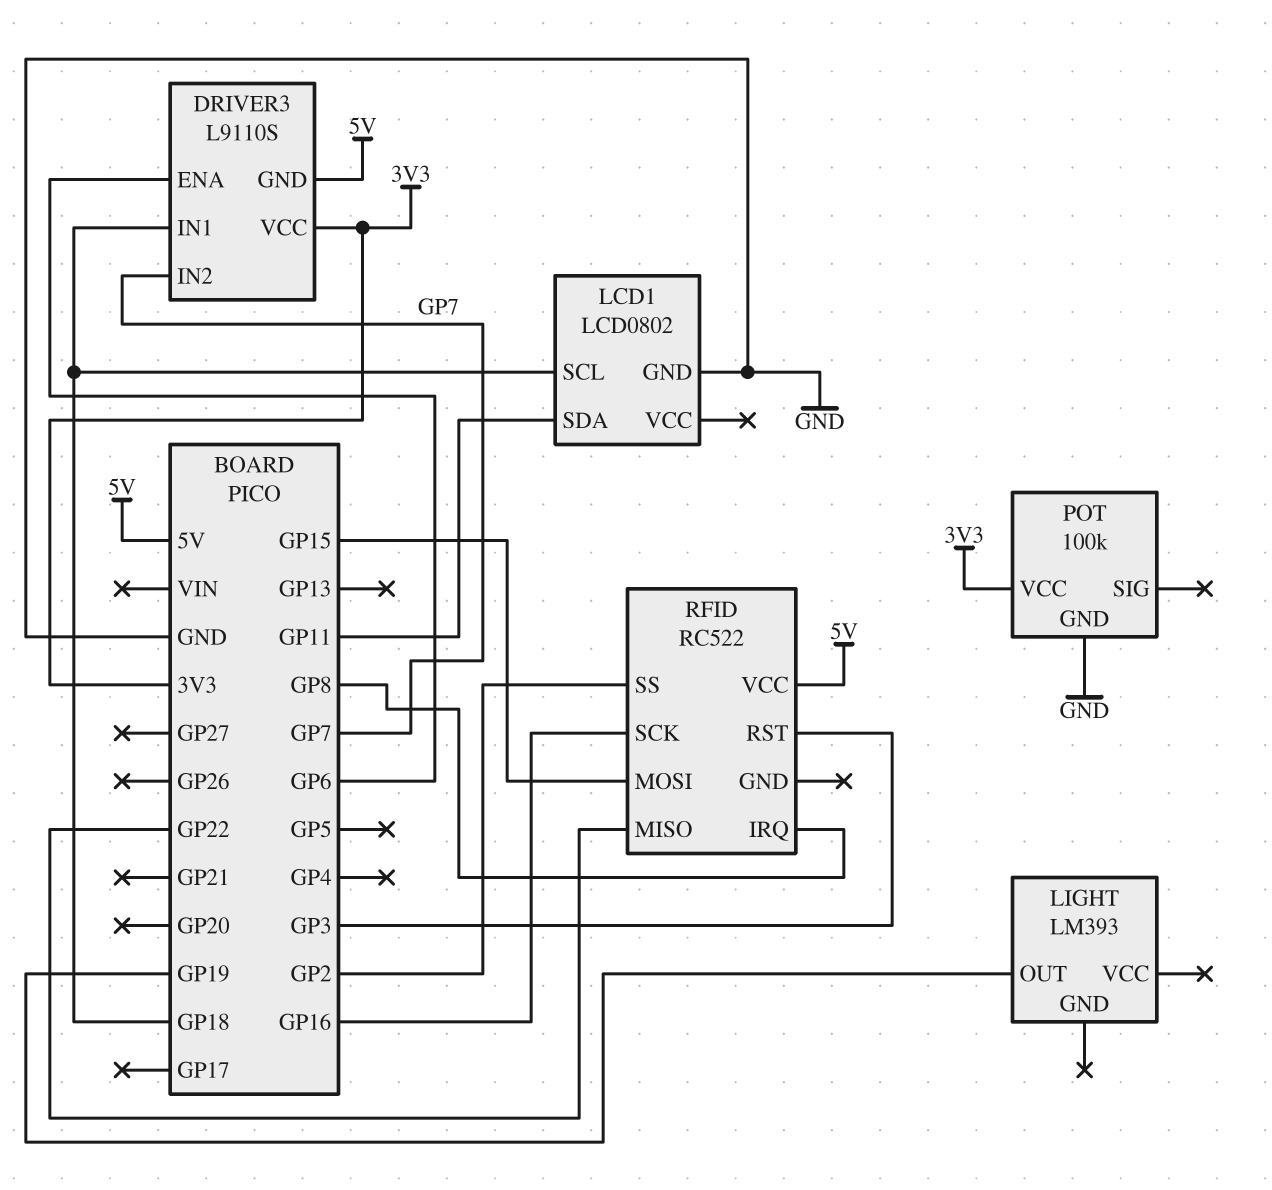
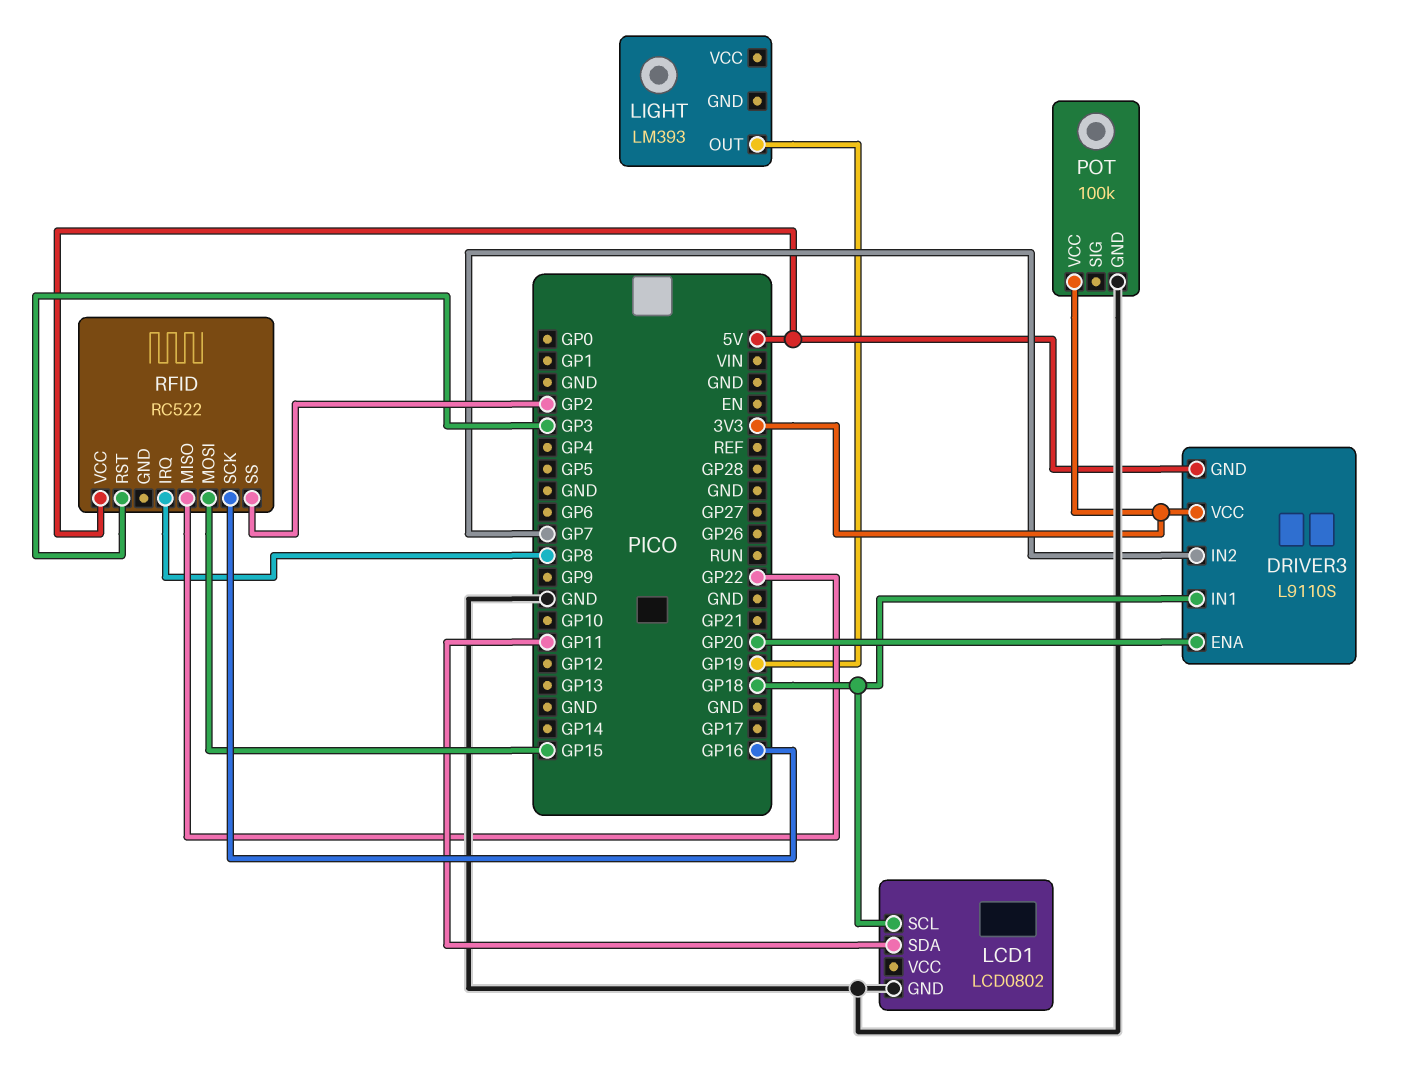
DRIVER3 pin ENA: GP6 -> GP20

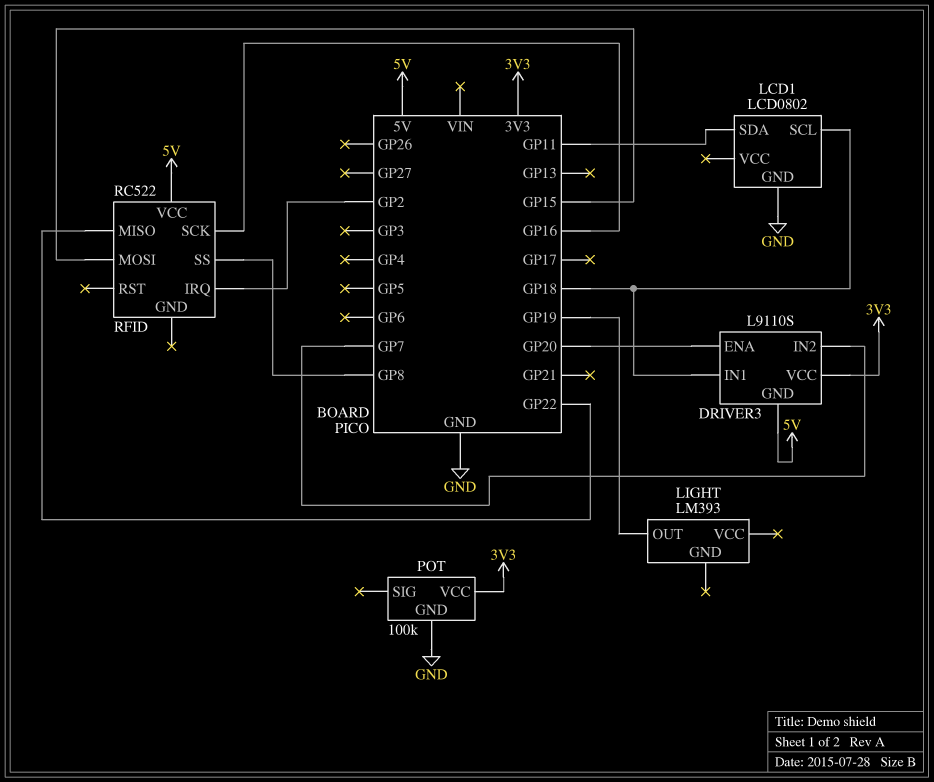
RFID pin IRQ: GP8 -> GP2
RFID pin RST: GP3 -> none
RFID pin SS: GP2 -> GP8

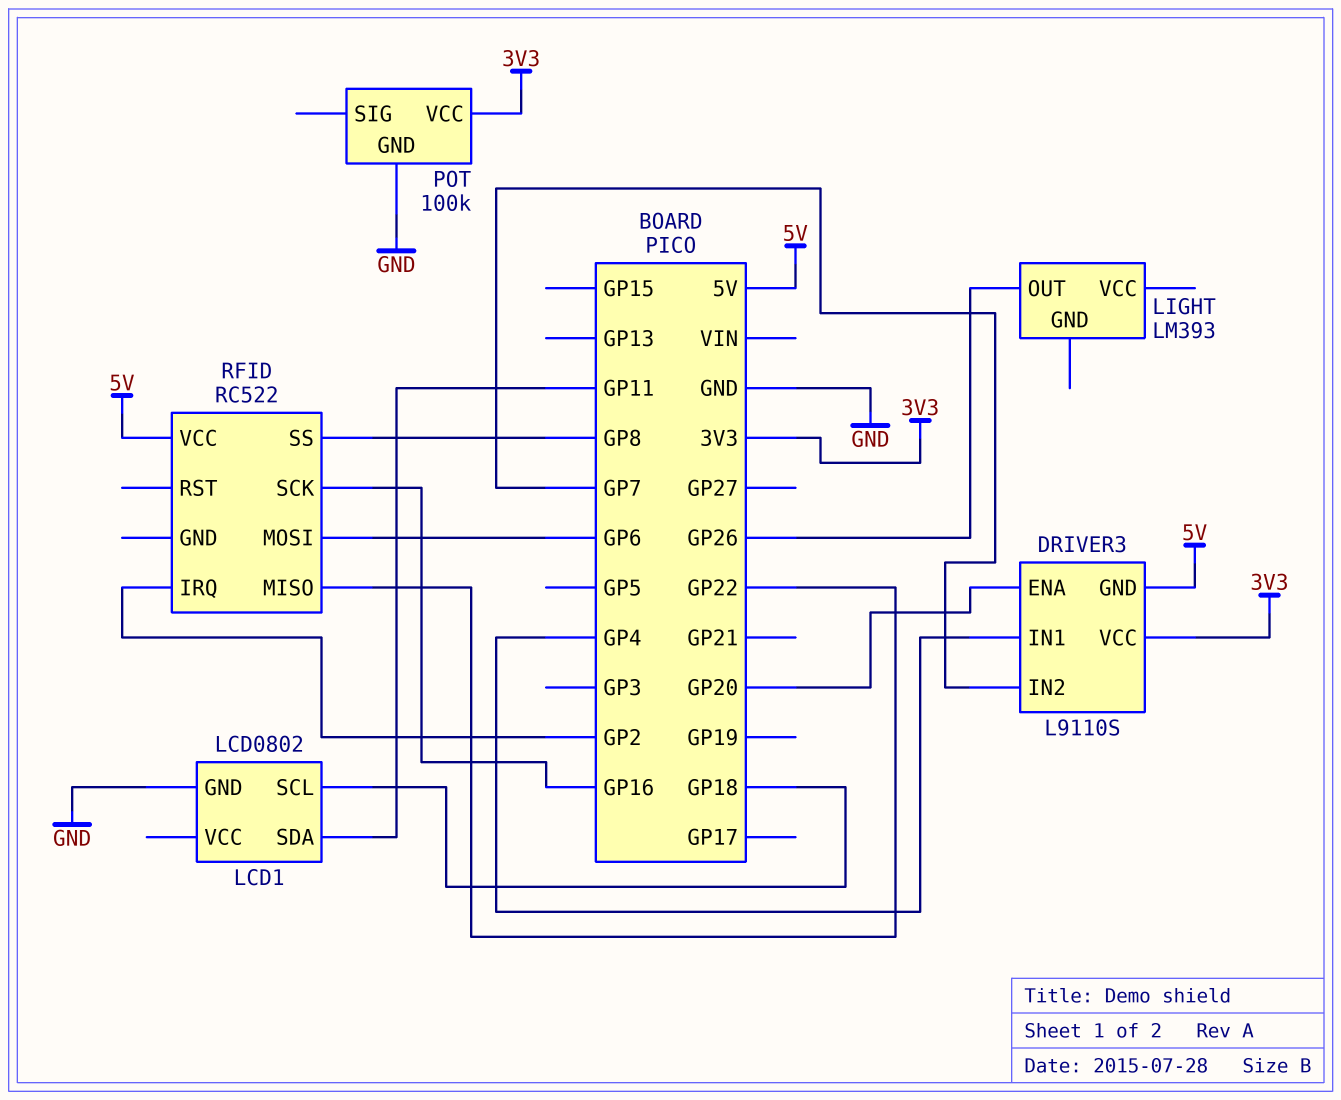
DRIVER3 pin IN1: GP18 -> GP4
LIGHT pin OUT: GP19 -> GP26
RFID pin MOSI: GP15 -> GP6

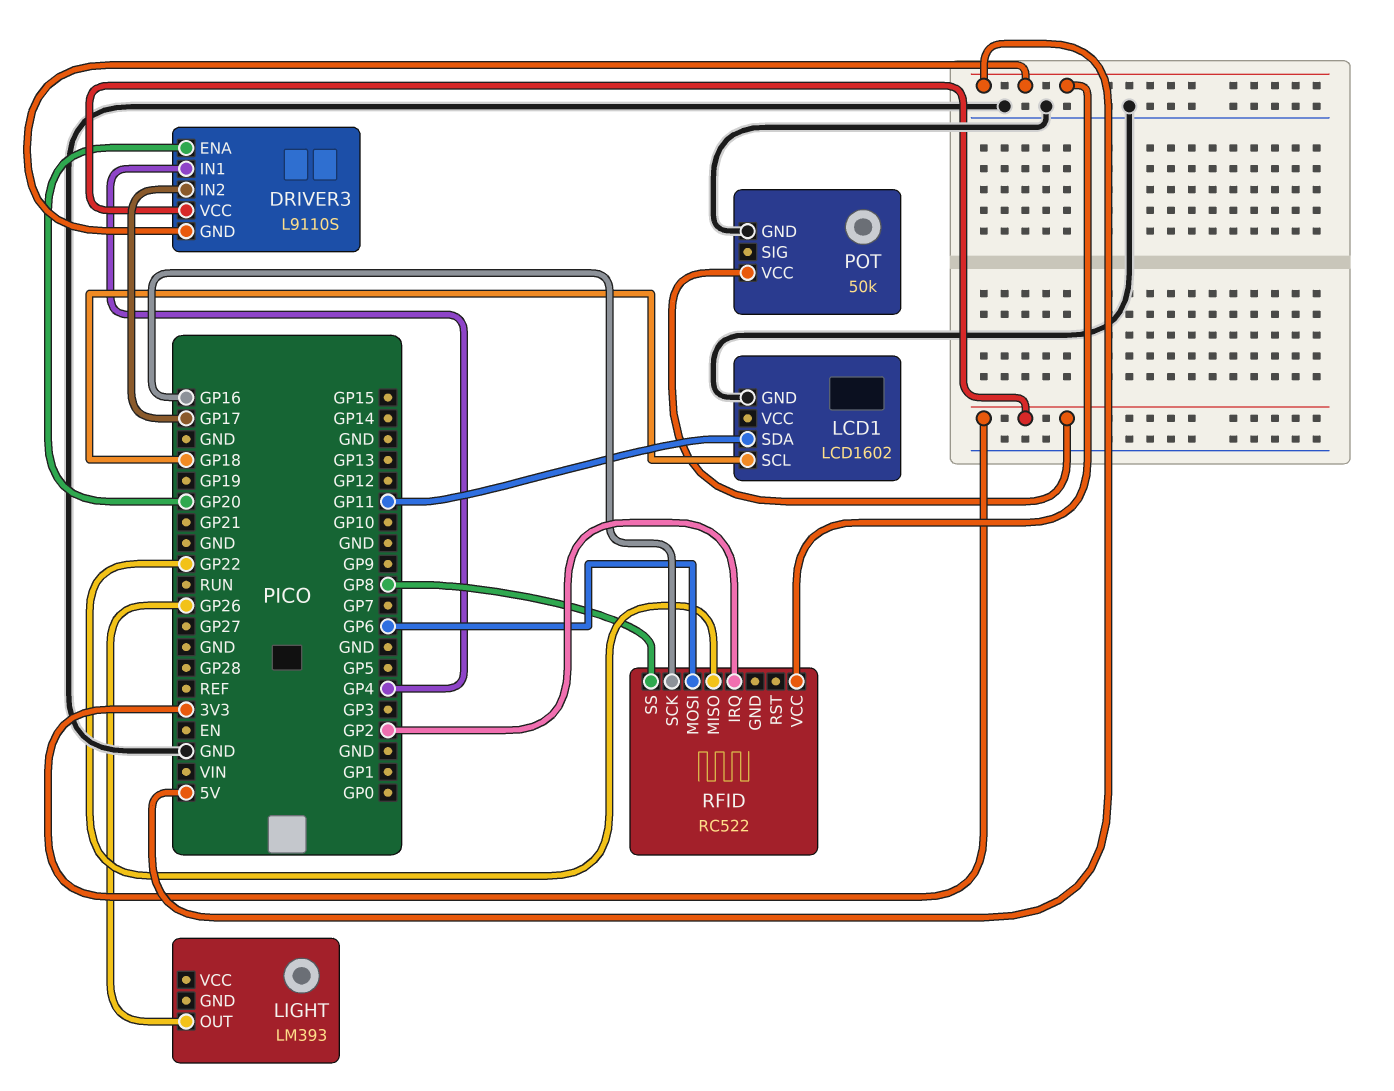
DRIVER3 pin IN2: GP7 -> GP17
LCD1: LCD0802 -> LCD1602
POT: 100k -> 50k

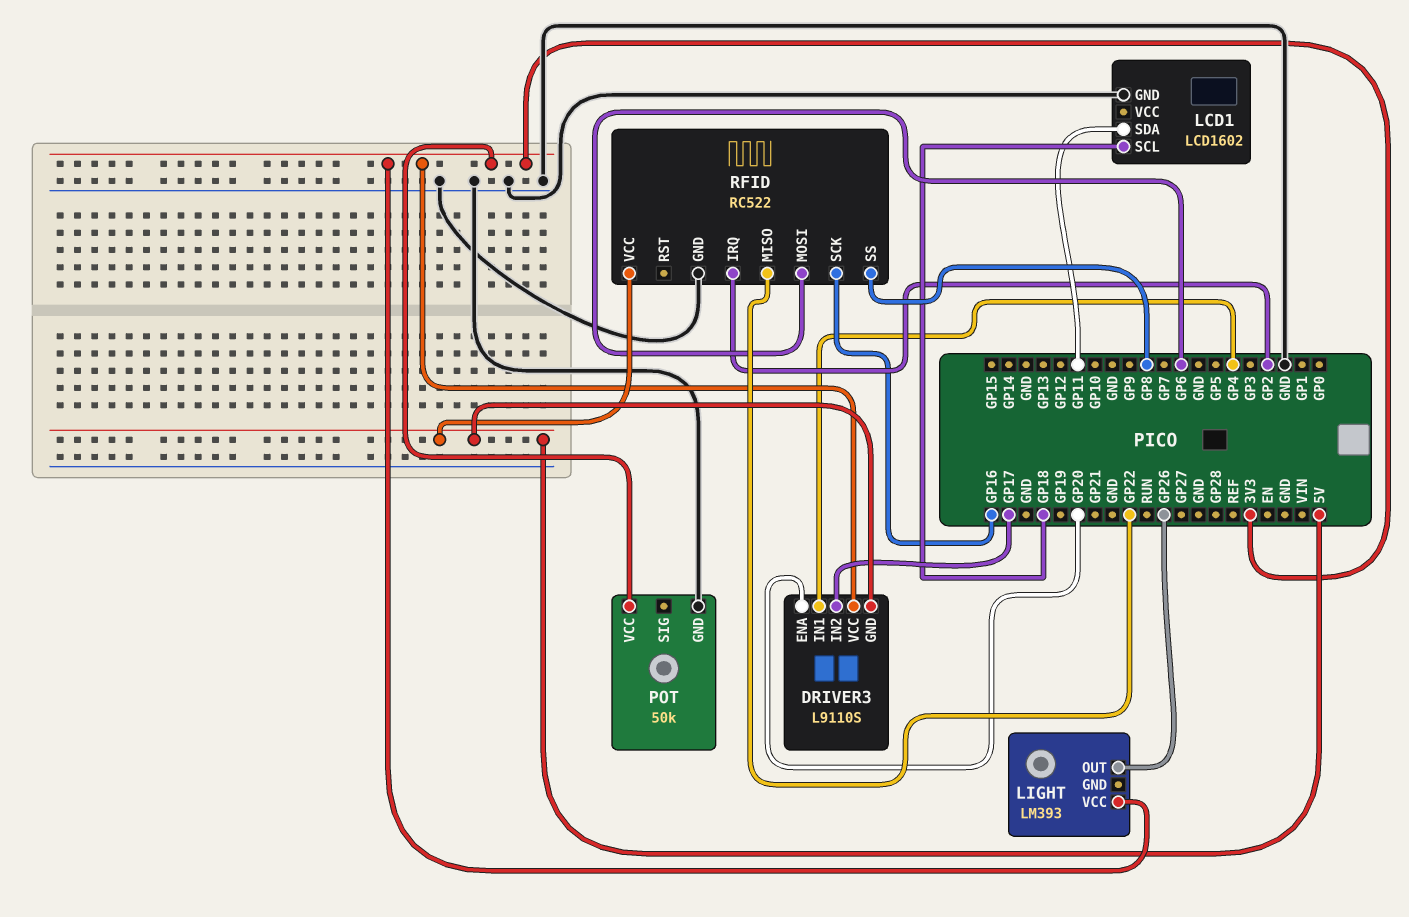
LIGHT pin VCC: none -> 3V3
RFID pin GND: none -> GND

